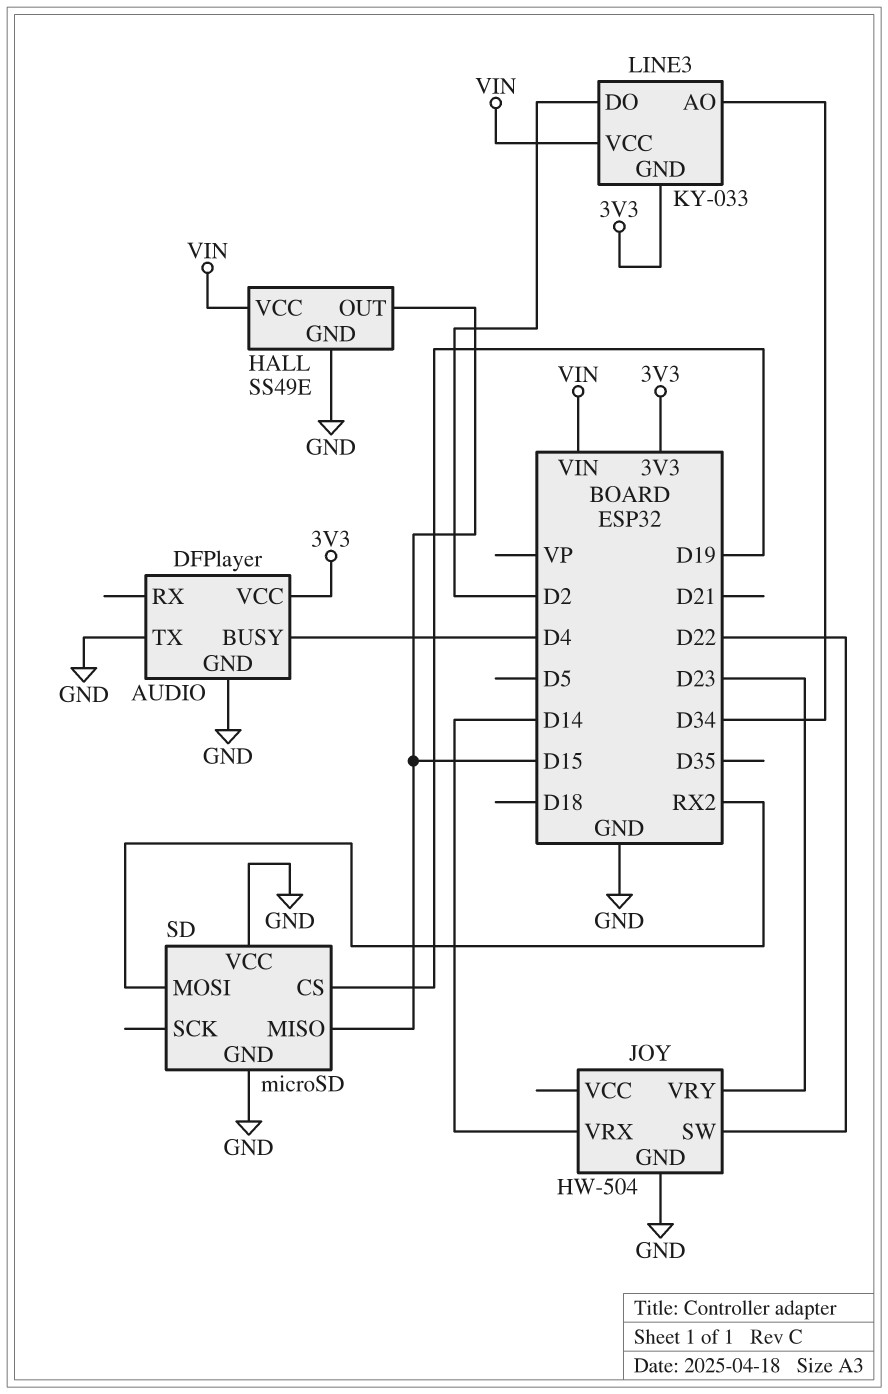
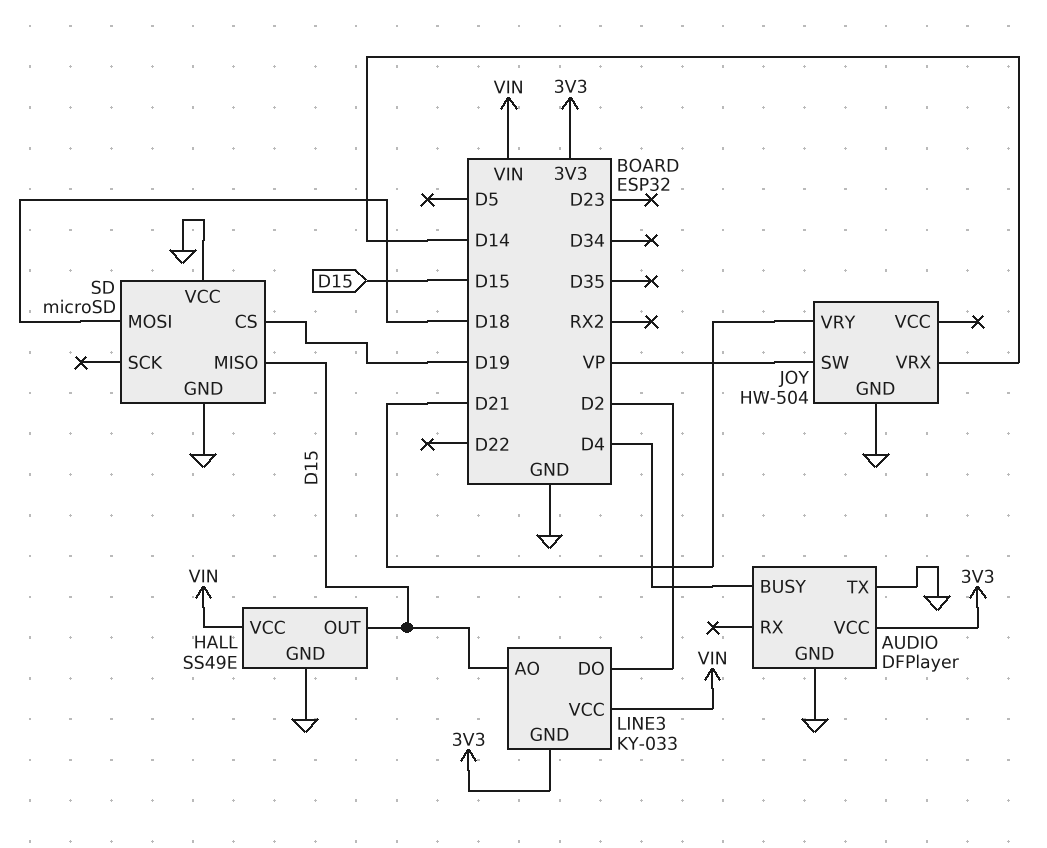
JOY pin SW: D22 -> VP
JOY pin VRY: D23 -> D21
LINE3 pin AO: D34 -> D15
SD pin MOSI: RX2 -> D18

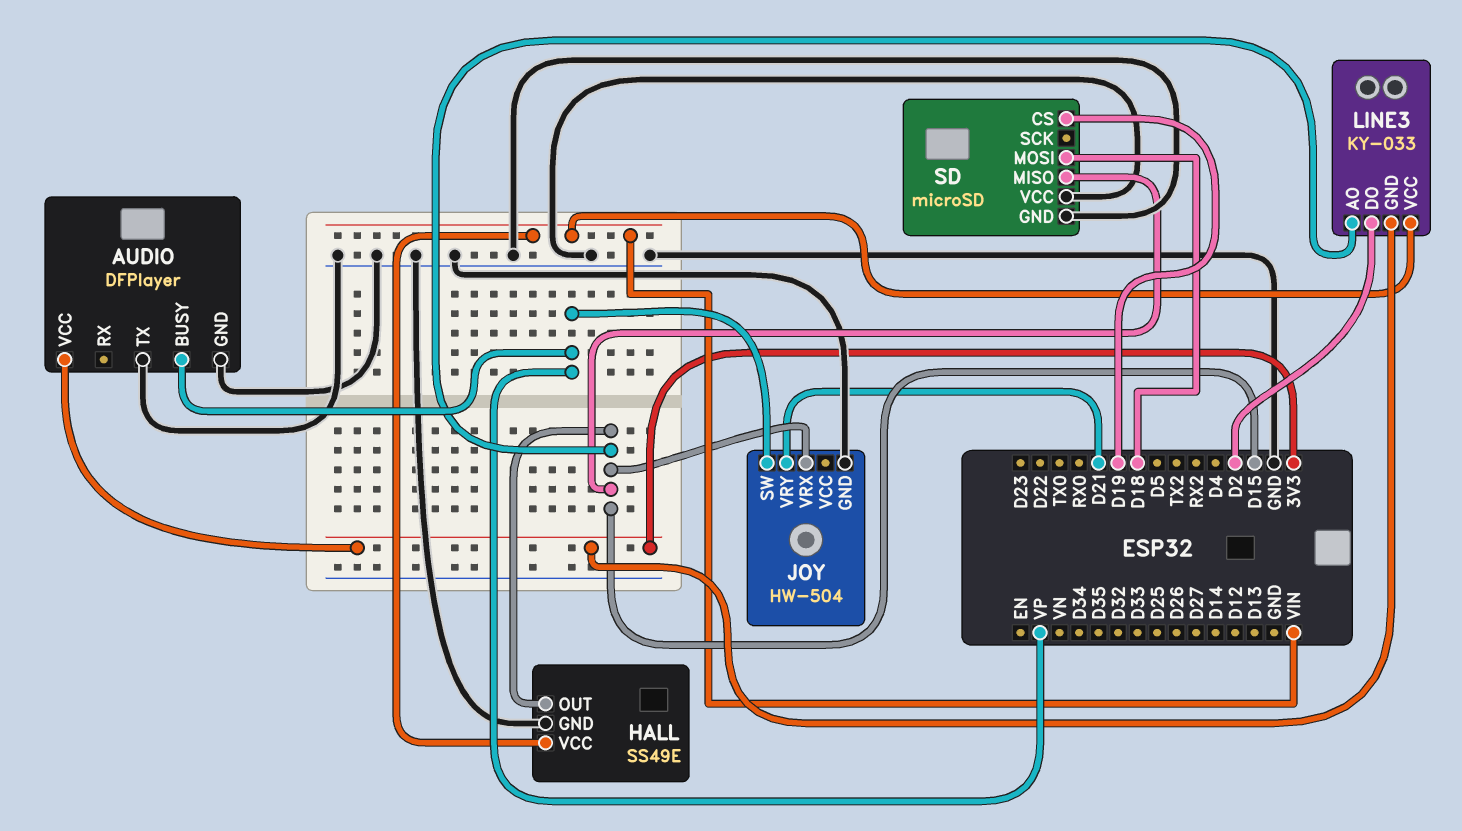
AUDIO pin BUSY: D4 -> VP
JOY pin VRX: D14 -> D15

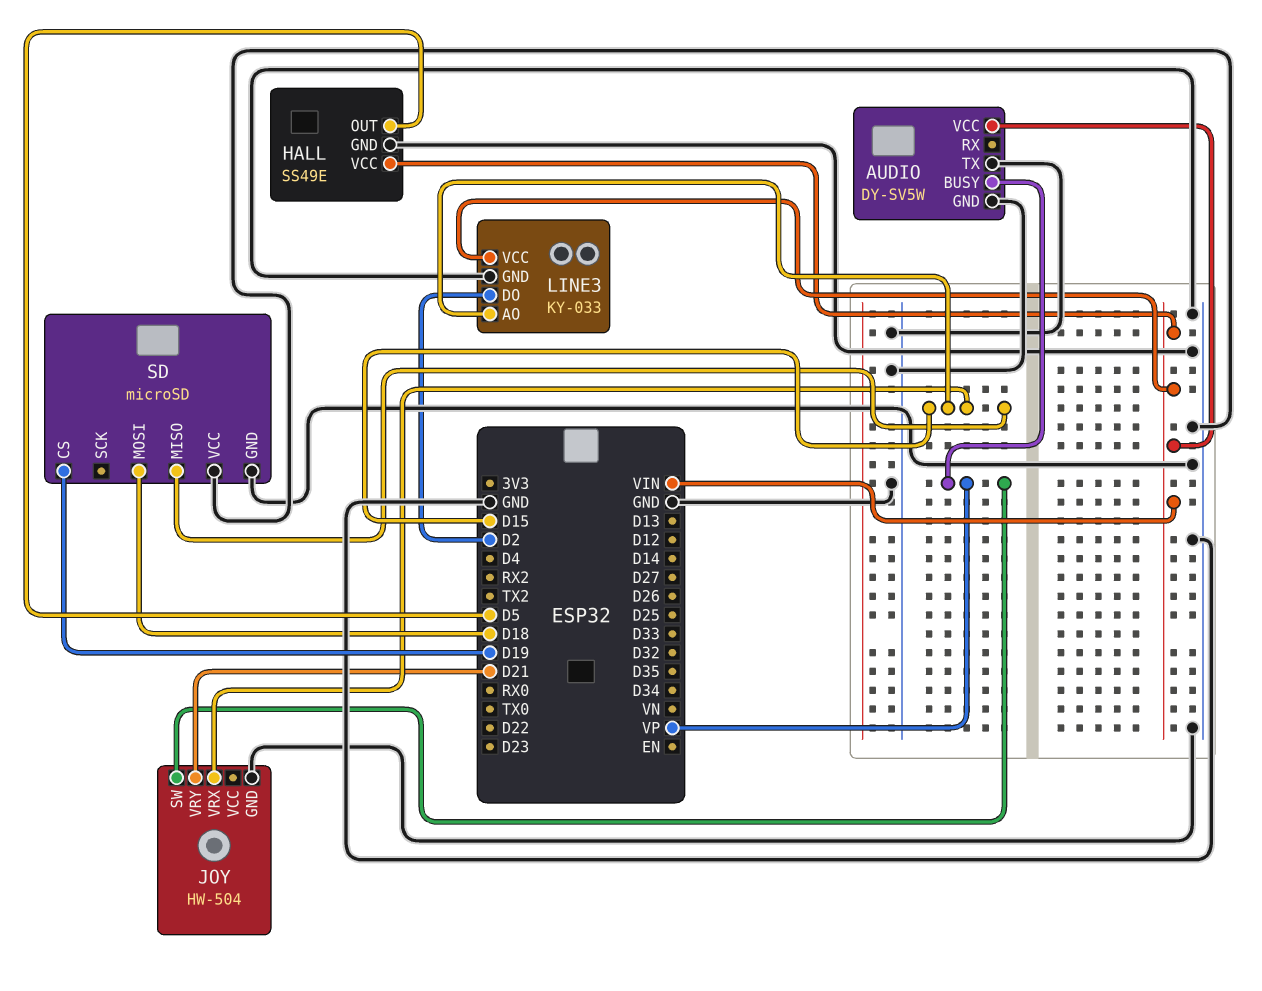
AUDIO: DFPlayer -> DY-SV5W
AUDIO pin VCC: 3V3 -> VIN
HALL pin OUT: D15 -> D5
LINE3 pin GND: 3V3 -> GND

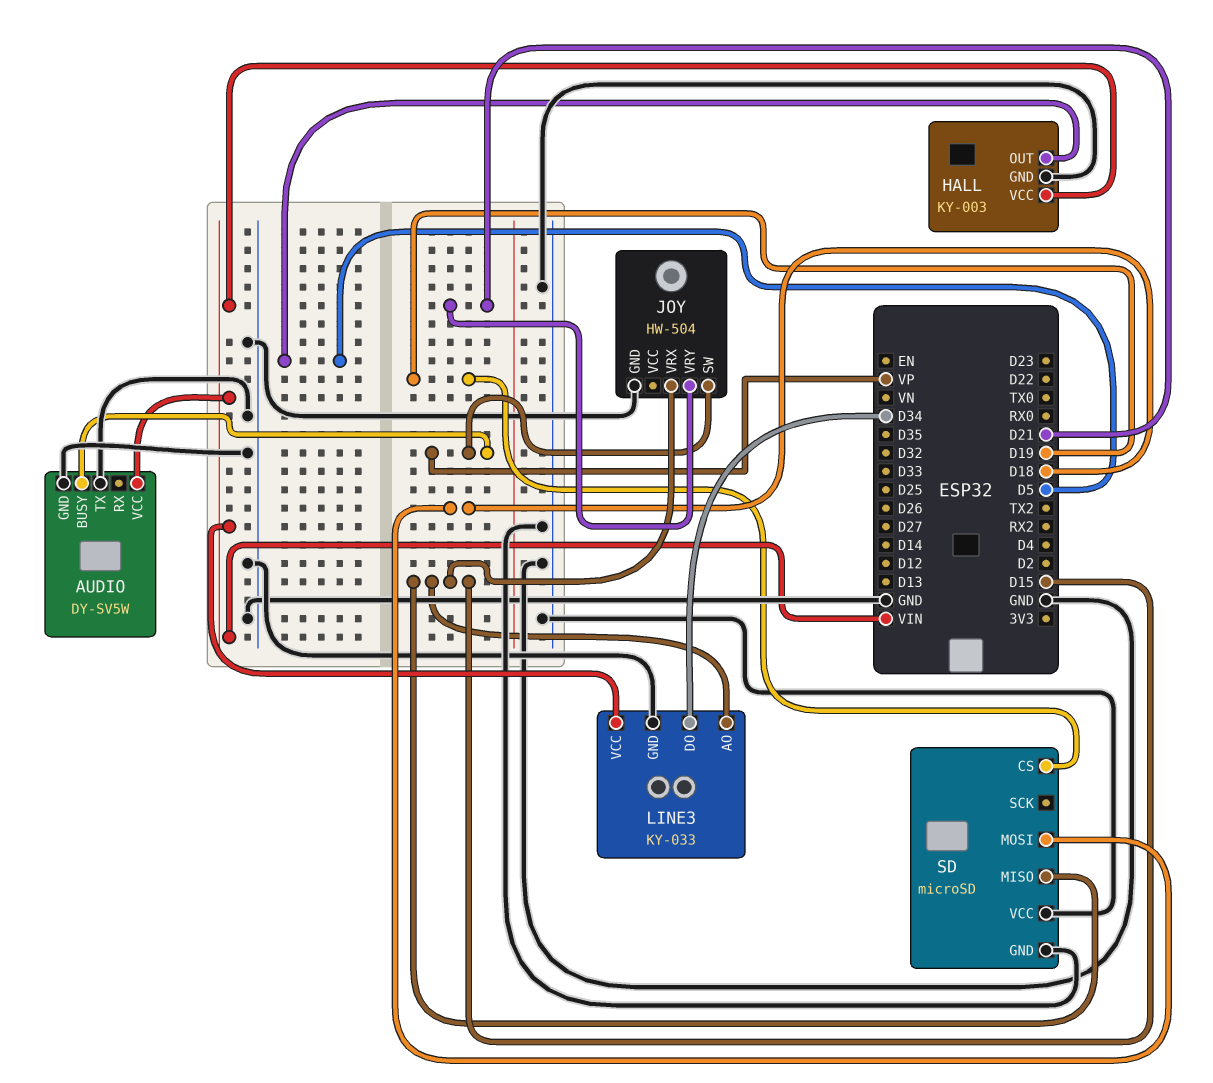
HALL: SS49E -> KY-003
LINE3 pin DO: D2 -> D34

